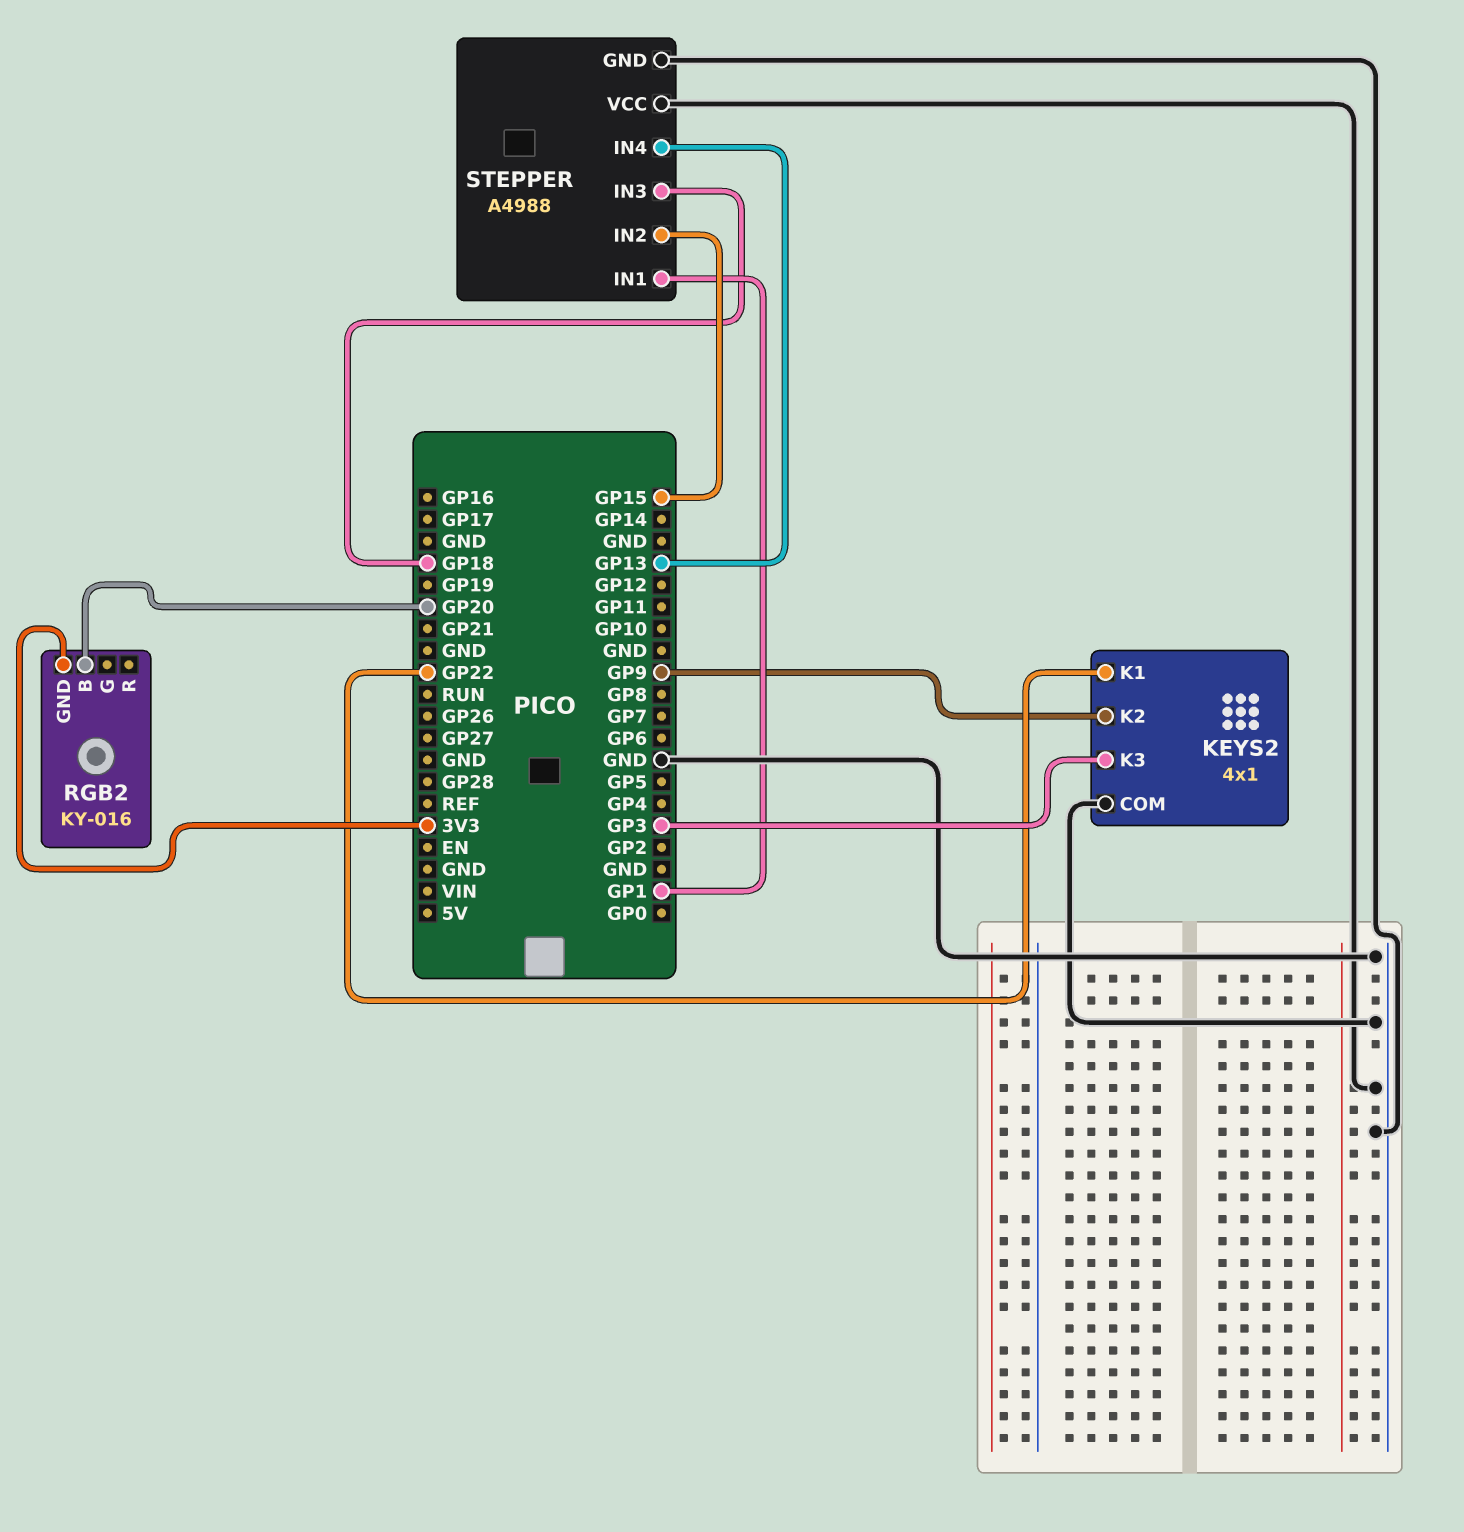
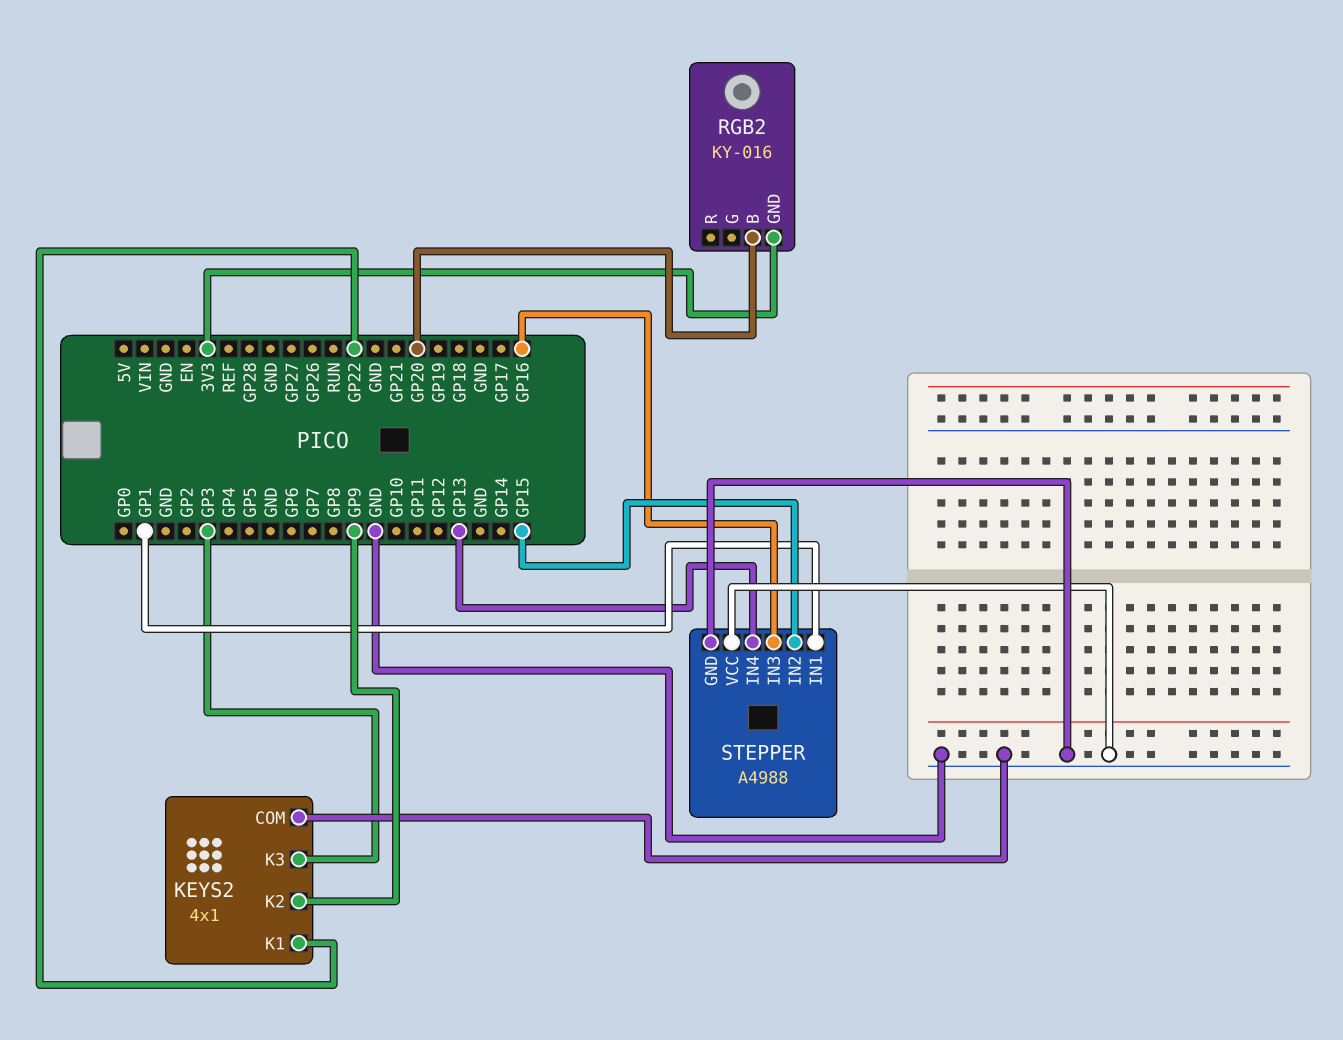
STEPPER pin IN3: GP18 -> GP16

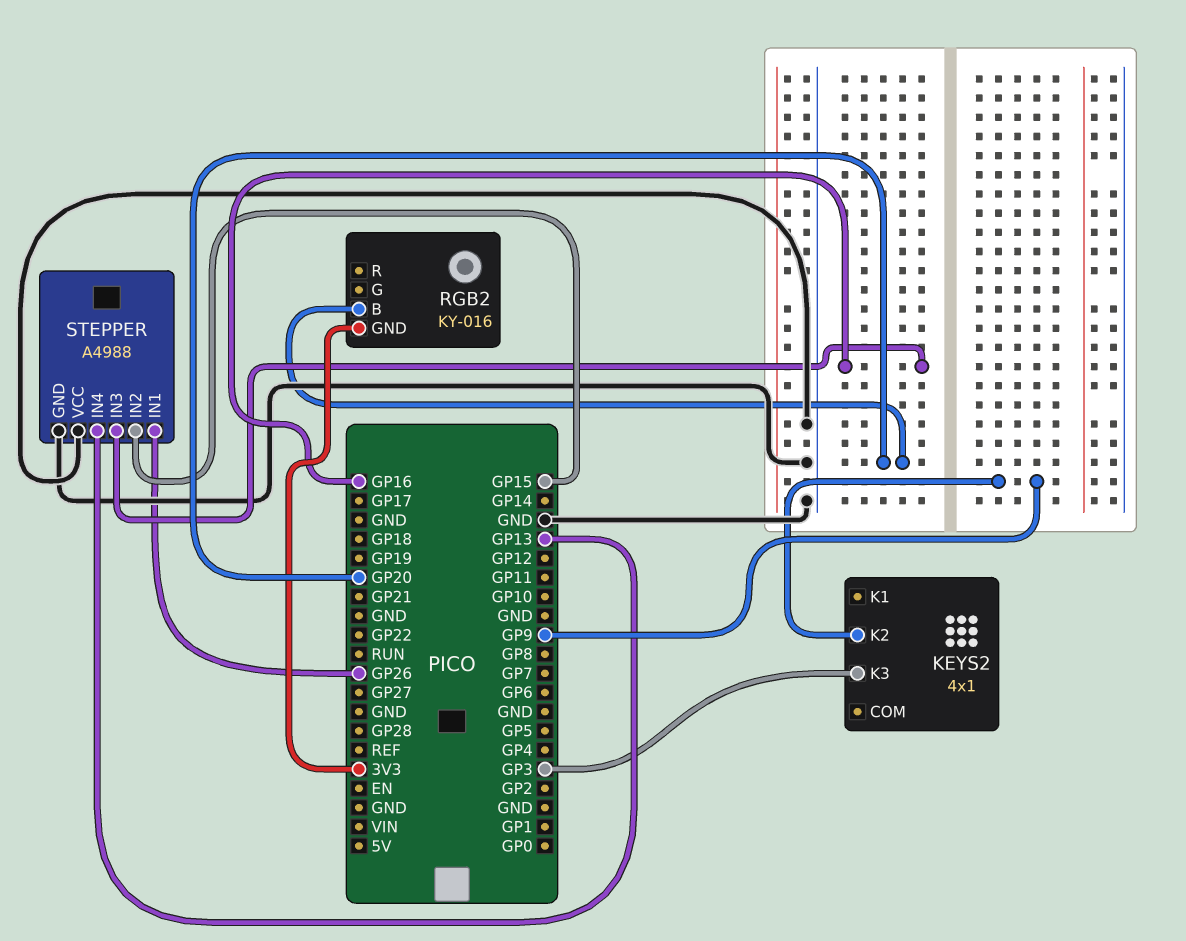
KEYS2 pin COM: GND -> none
KEYS2 pin K1: GP22 -> none
STEPPER pin IN1: GP1 -> GP26

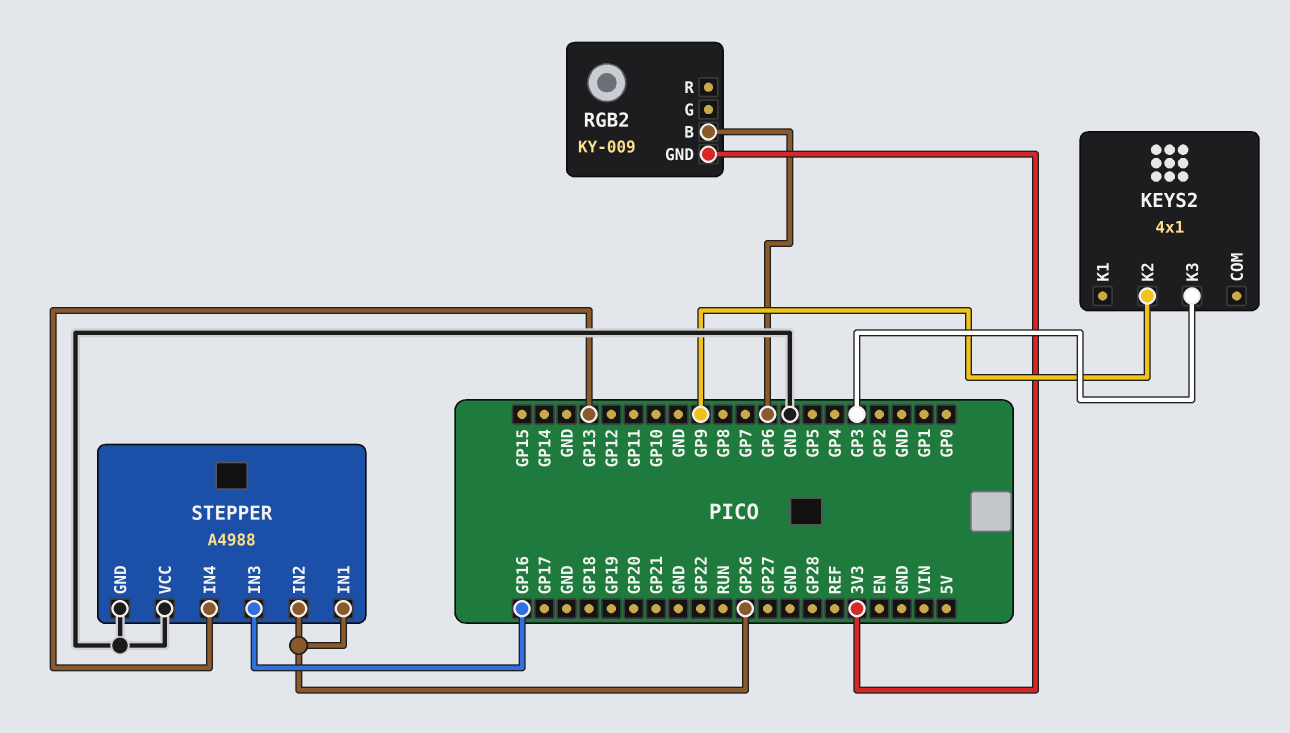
RGB2: KY-016 -> KY-009
RGB2 pin B: GP20 -> GP6
STEPPER pin IN2: GP15 -> GP26

